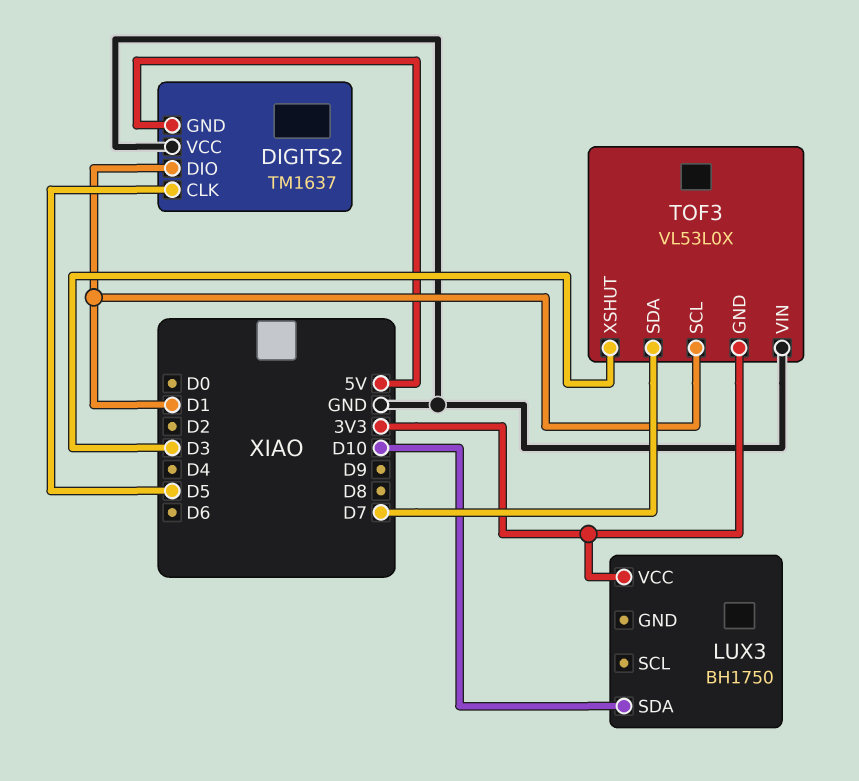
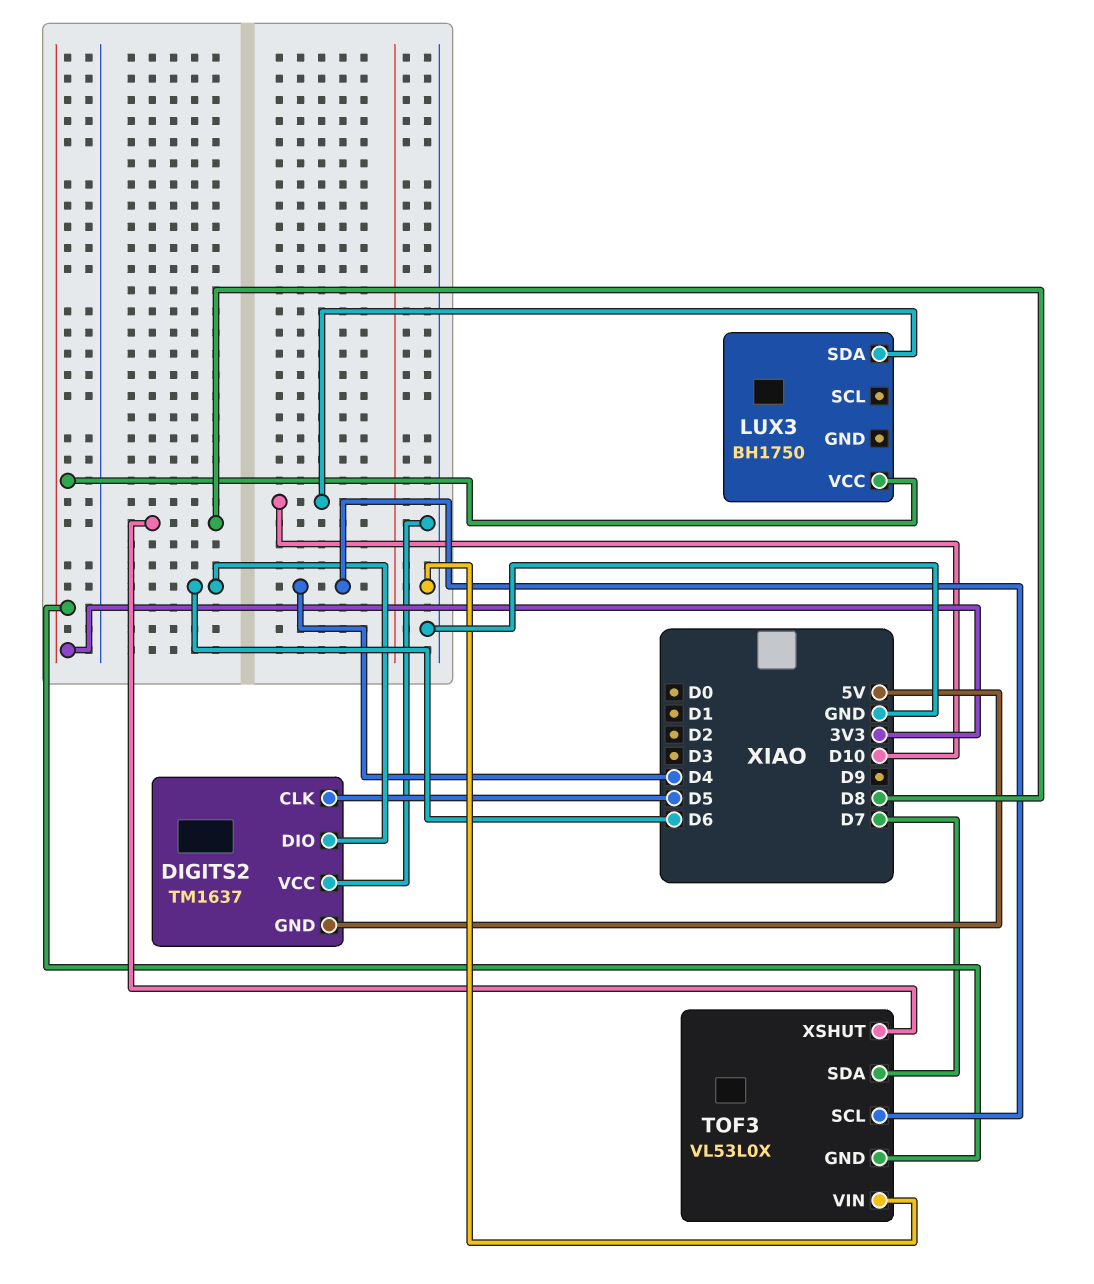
DIGITS2 pin DIO: D1 -> D6
TOF3 pin SCL: D1 -> D4
TOF3 pin XSHUT: D3 -> D8

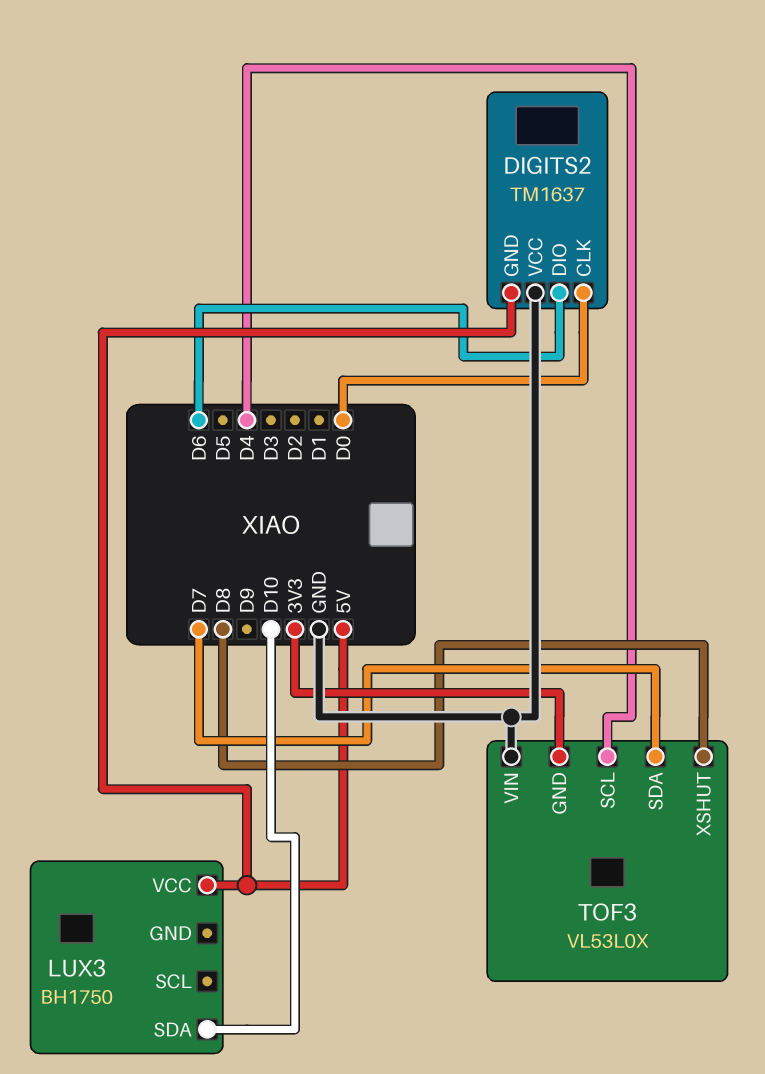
DIGITS2 pin CLK: D5 -> D0
LUX3 pin VCC: 3V3 -> 5V

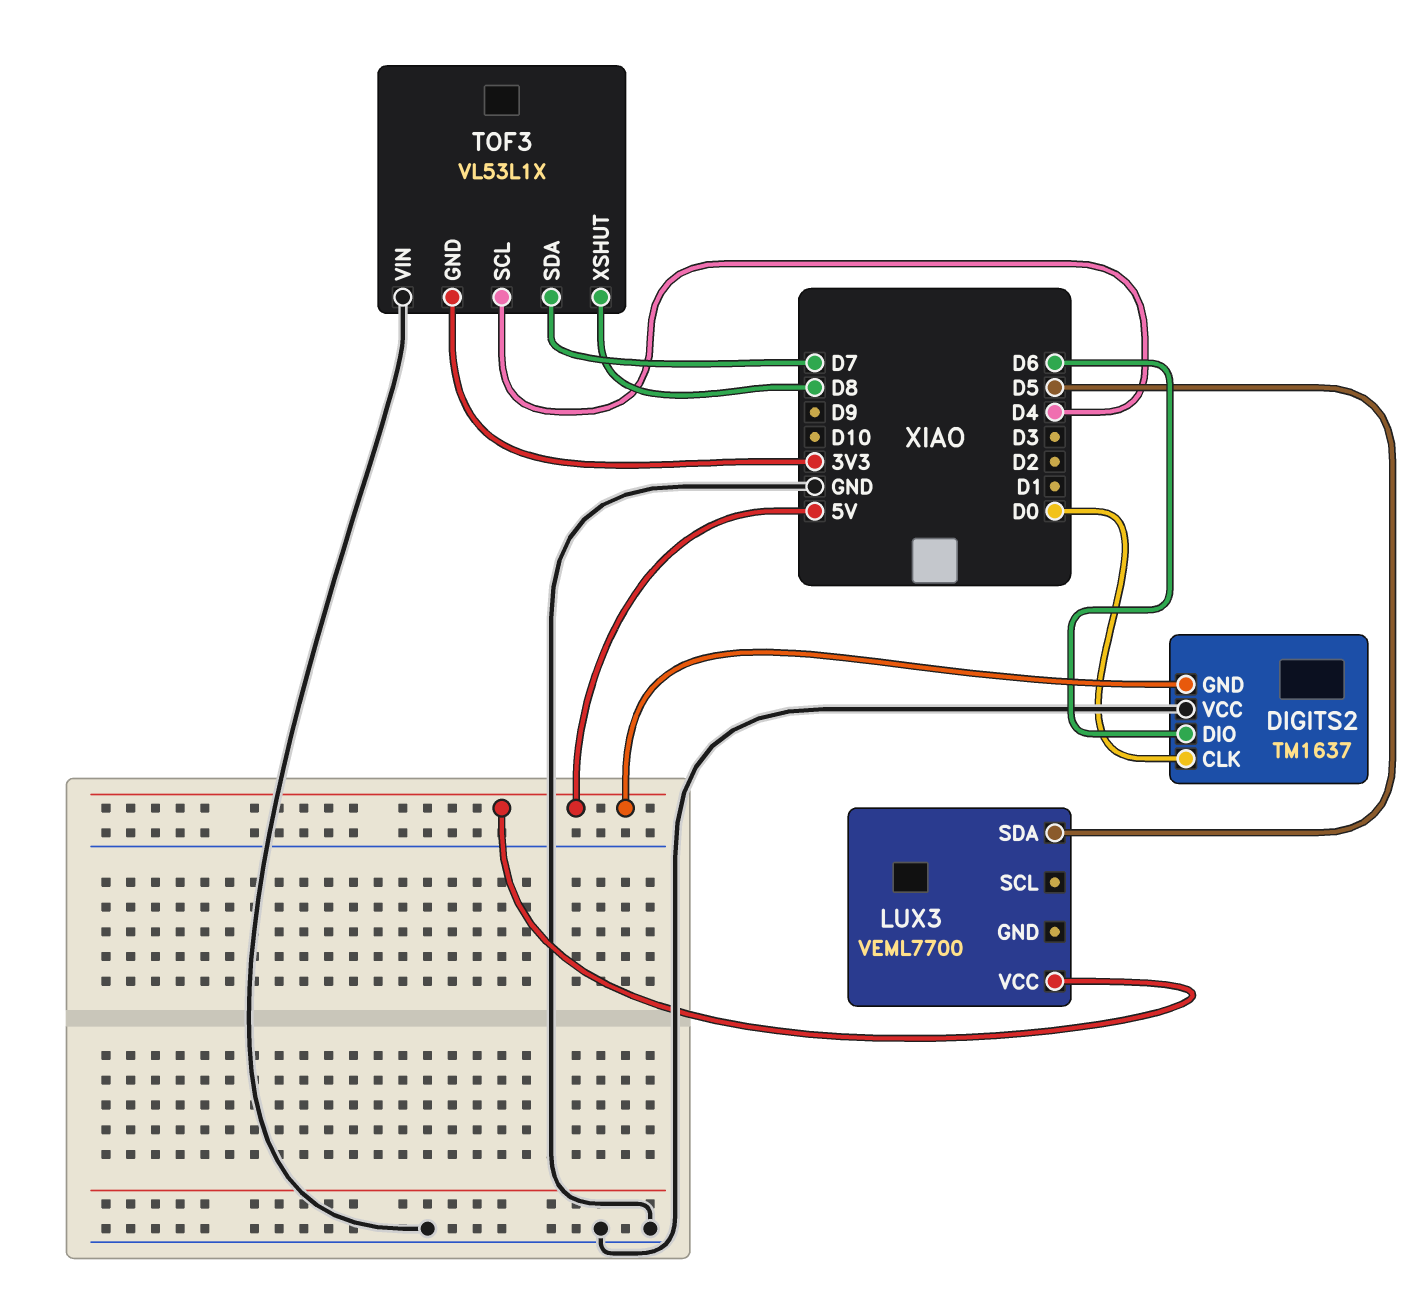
LUX3: BH1750 -> VEML7700
LUX3 pin SDA: D10 -> D5
TOF3: VL53L0X -> VL53L1X

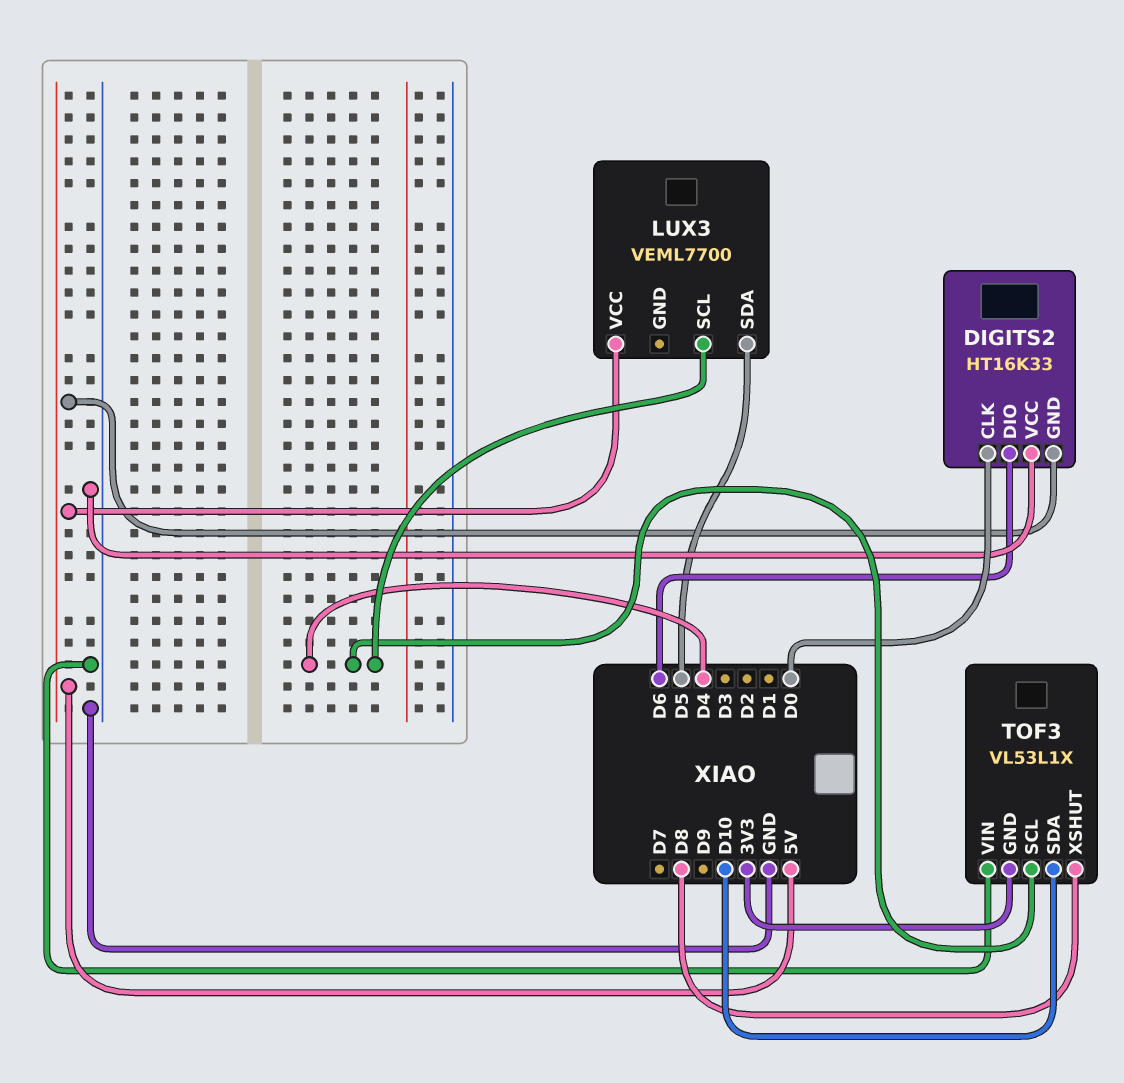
DIGITS2: TM1637 -> HT16K33
LUX3 pin SCL: none -> D4
TOF3 pin SDA: D7 -> D10

